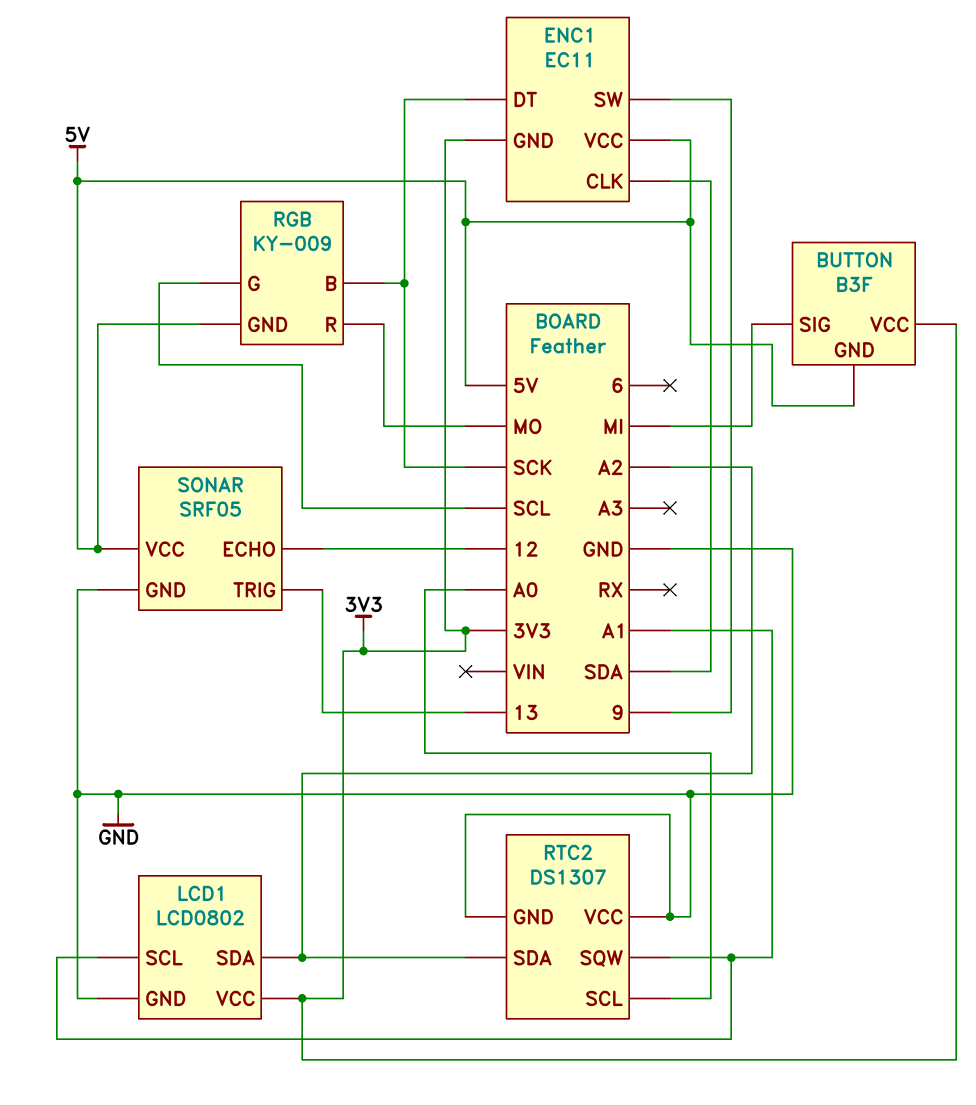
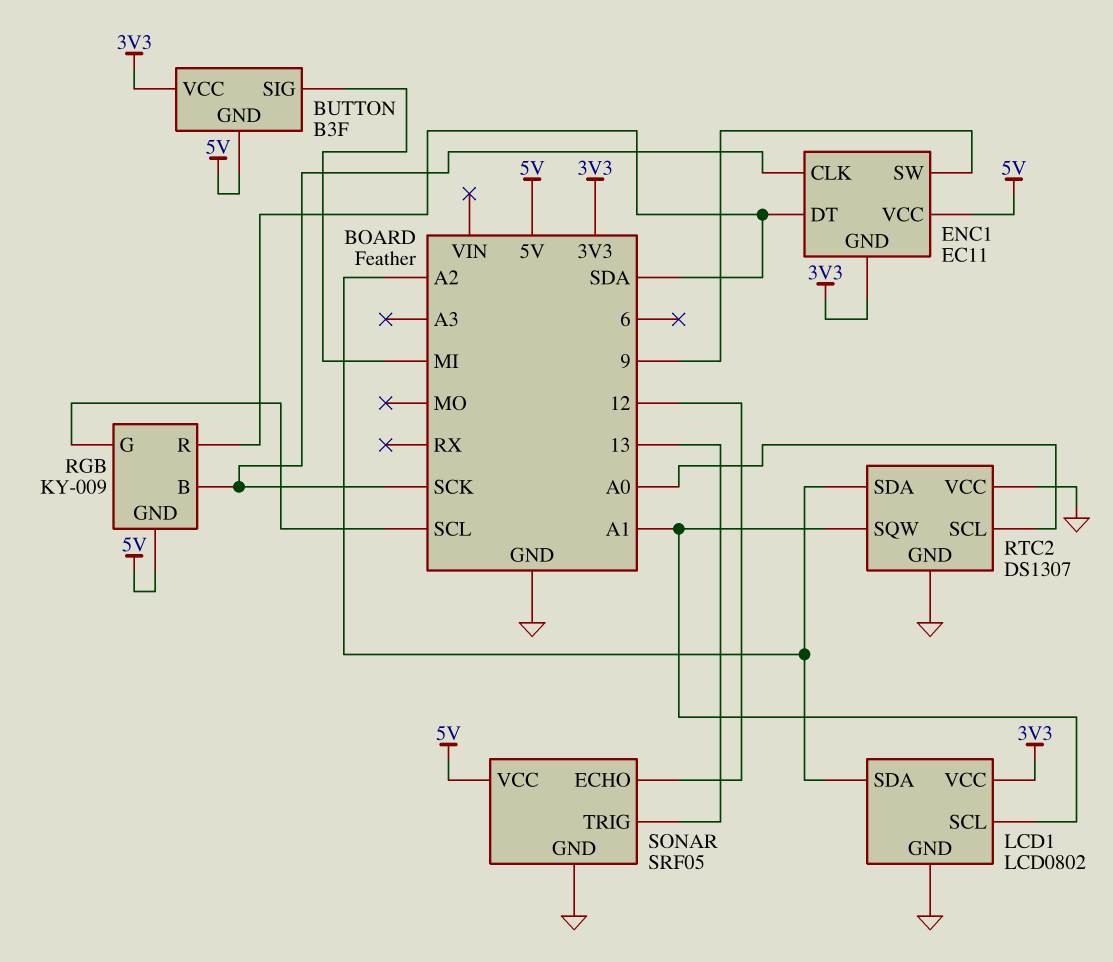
ENC1 pin CLK: SDA -> SCK
ENC1 pin DT: SCK -> SDA
RGB pin R: MO -> SDA

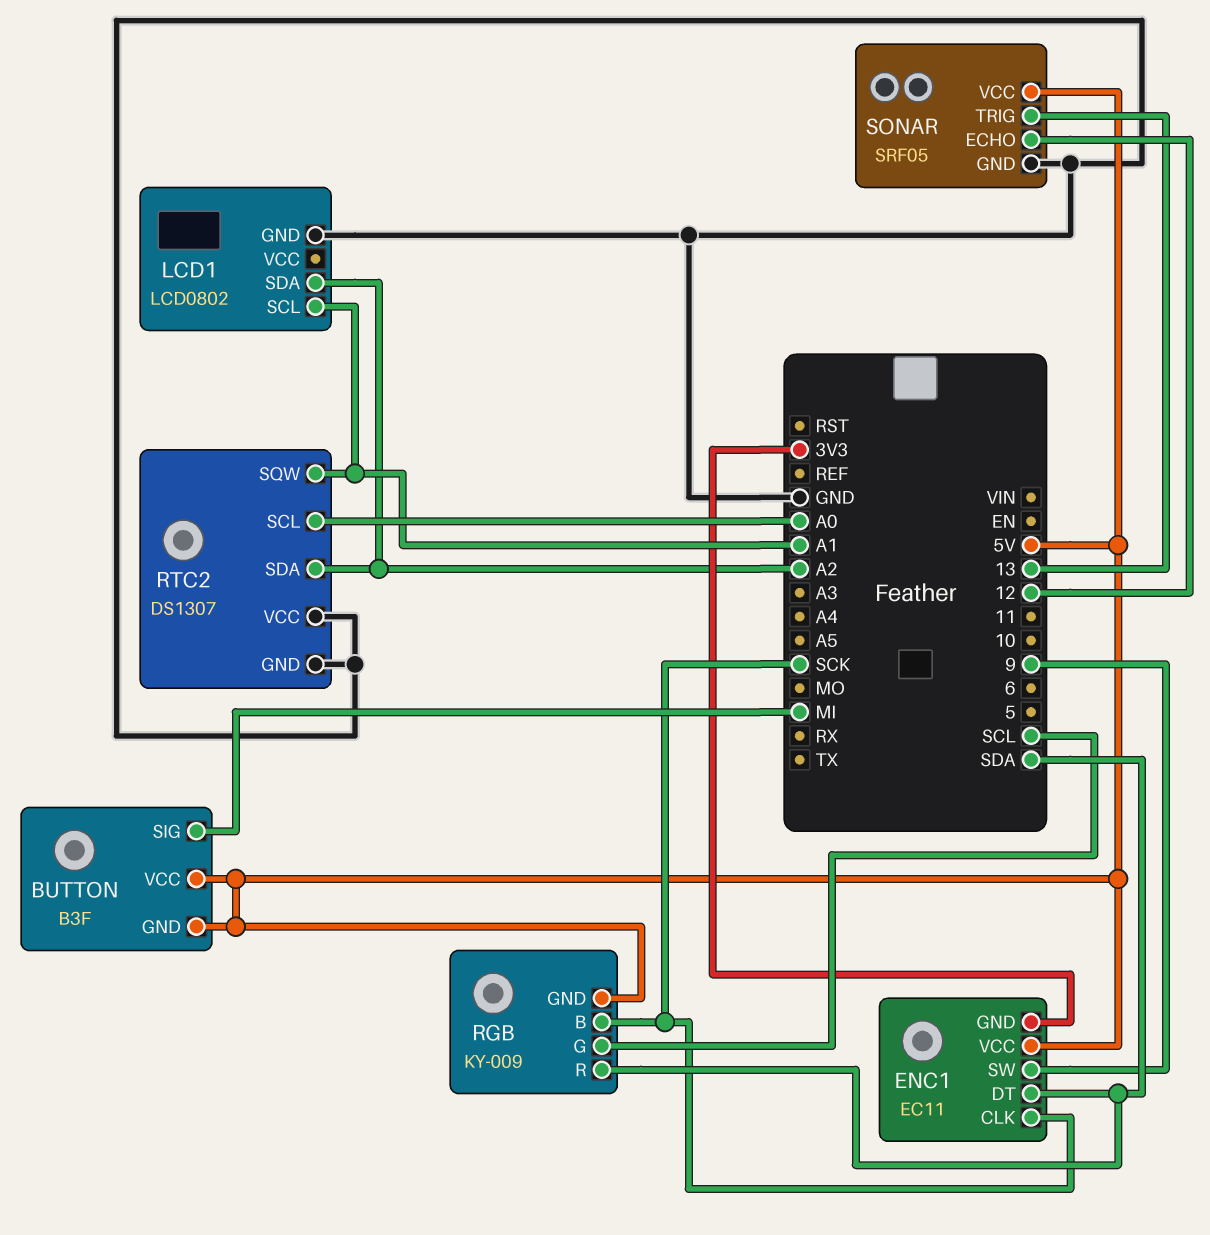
BUTTON pin VCC: 3V3 -> 5V
LCD1 pin VCC: 3V3 -> none

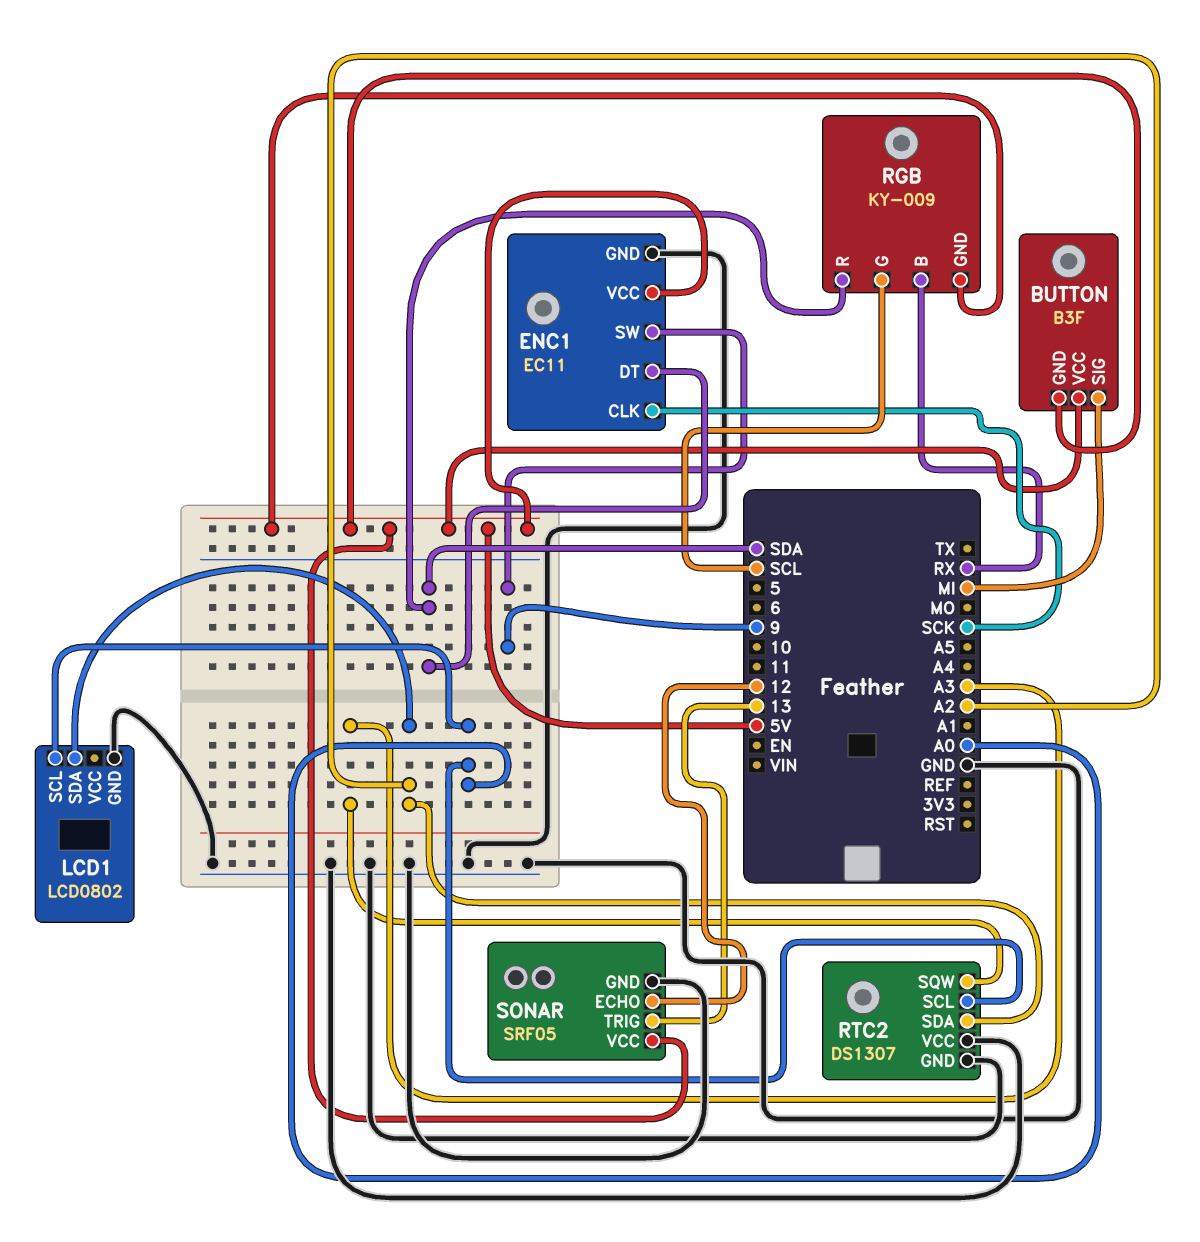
ENC1 pin GND: 3V3 -> GND
LCD1 pin SCL: A1 -> A0
RGB pin B: SCK -> RX
RTC2 pin SQW: A1 -> A3

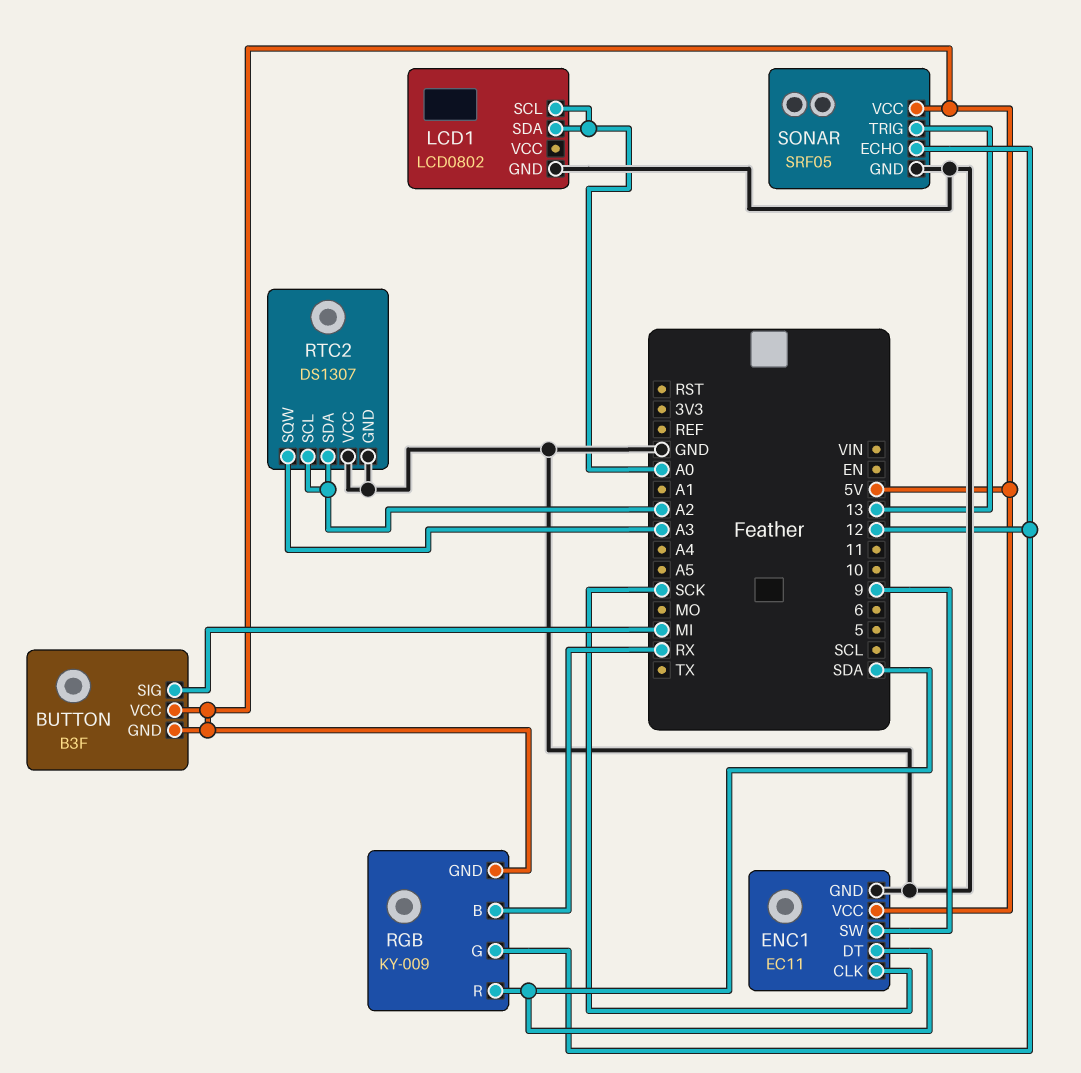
LCD1 pin SDA: A2 -> A0
RGB pin G: SCL -> 12
RTC2 pin SCL: A0 -> A2

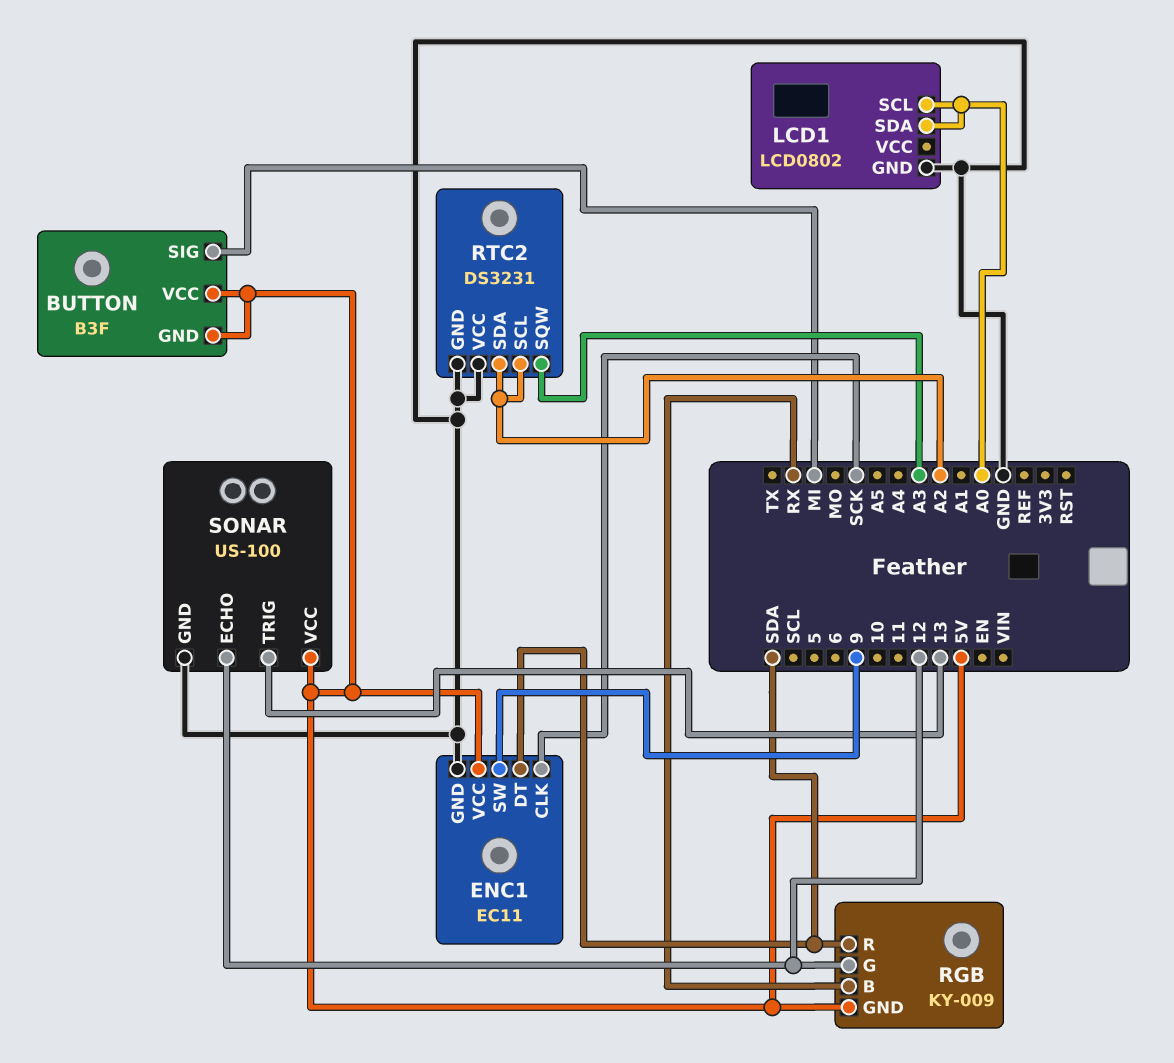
RTC2: DS1307 -> DS3231
SONAR: SRF05 -> US-100

